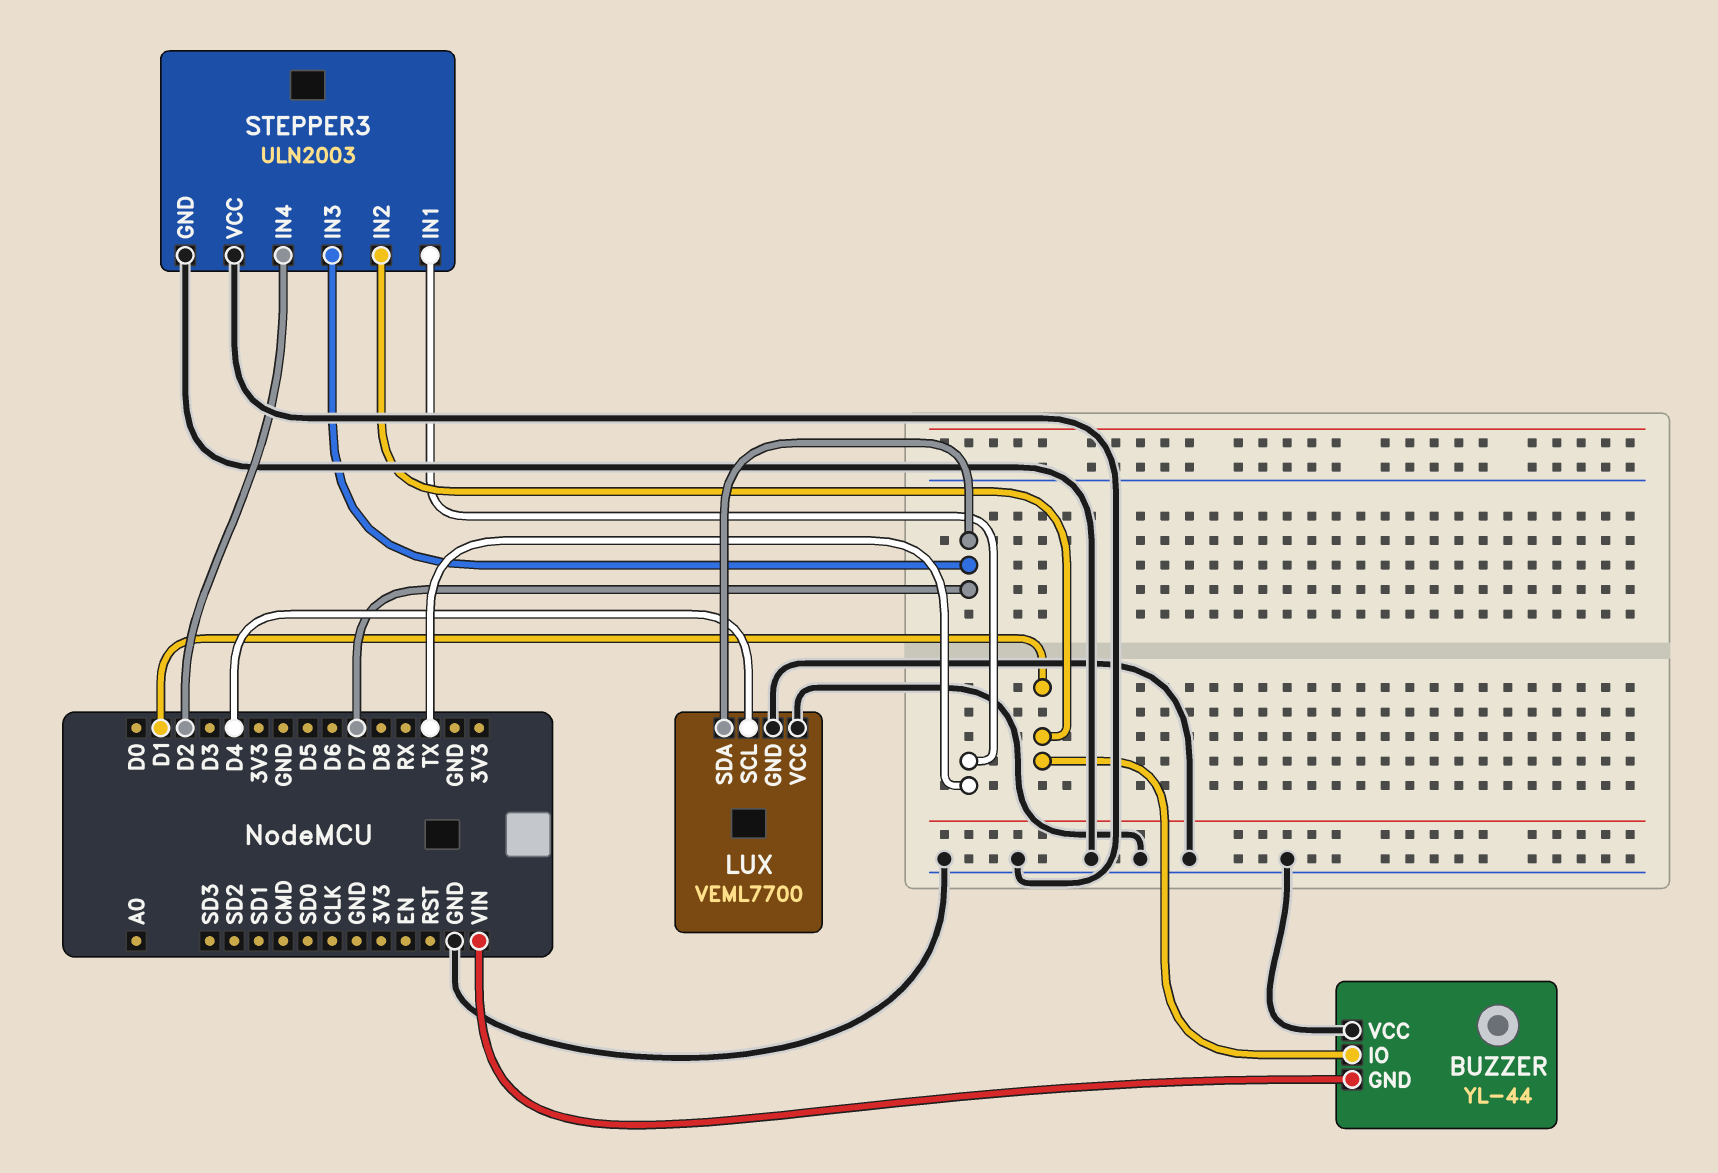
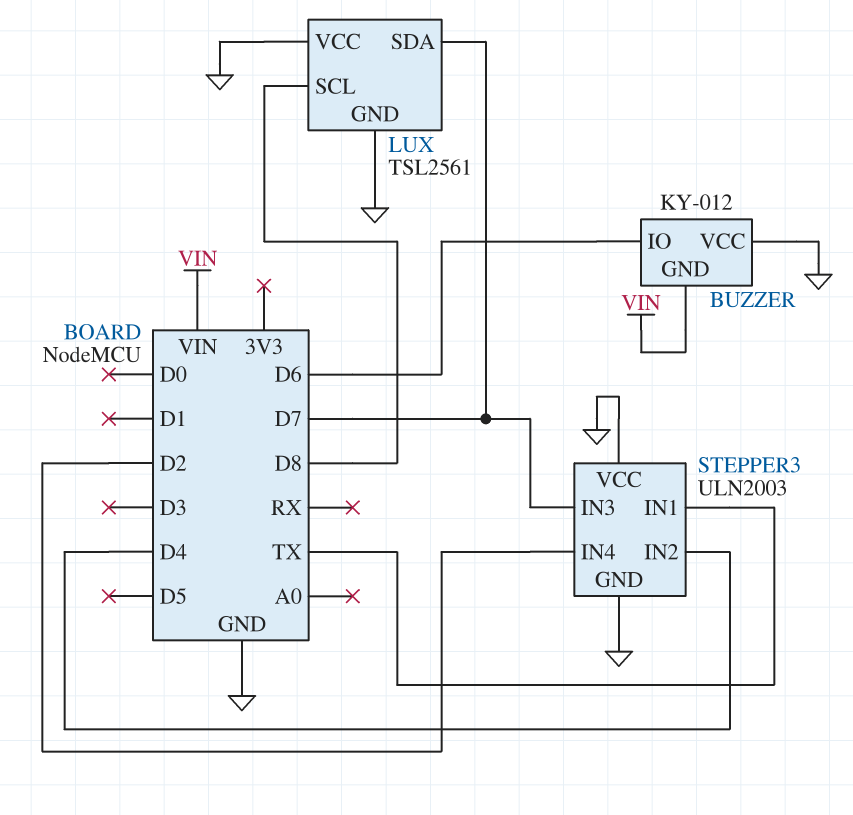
BUZZER: YL-44 -> KY-012
BUZZER pin IO: D1 -> D6
LUX: VEML7700 -> TSL2561
LUX pin SCL: D4 -> D8
STEPPER3 pin IN2: D1 -> D4

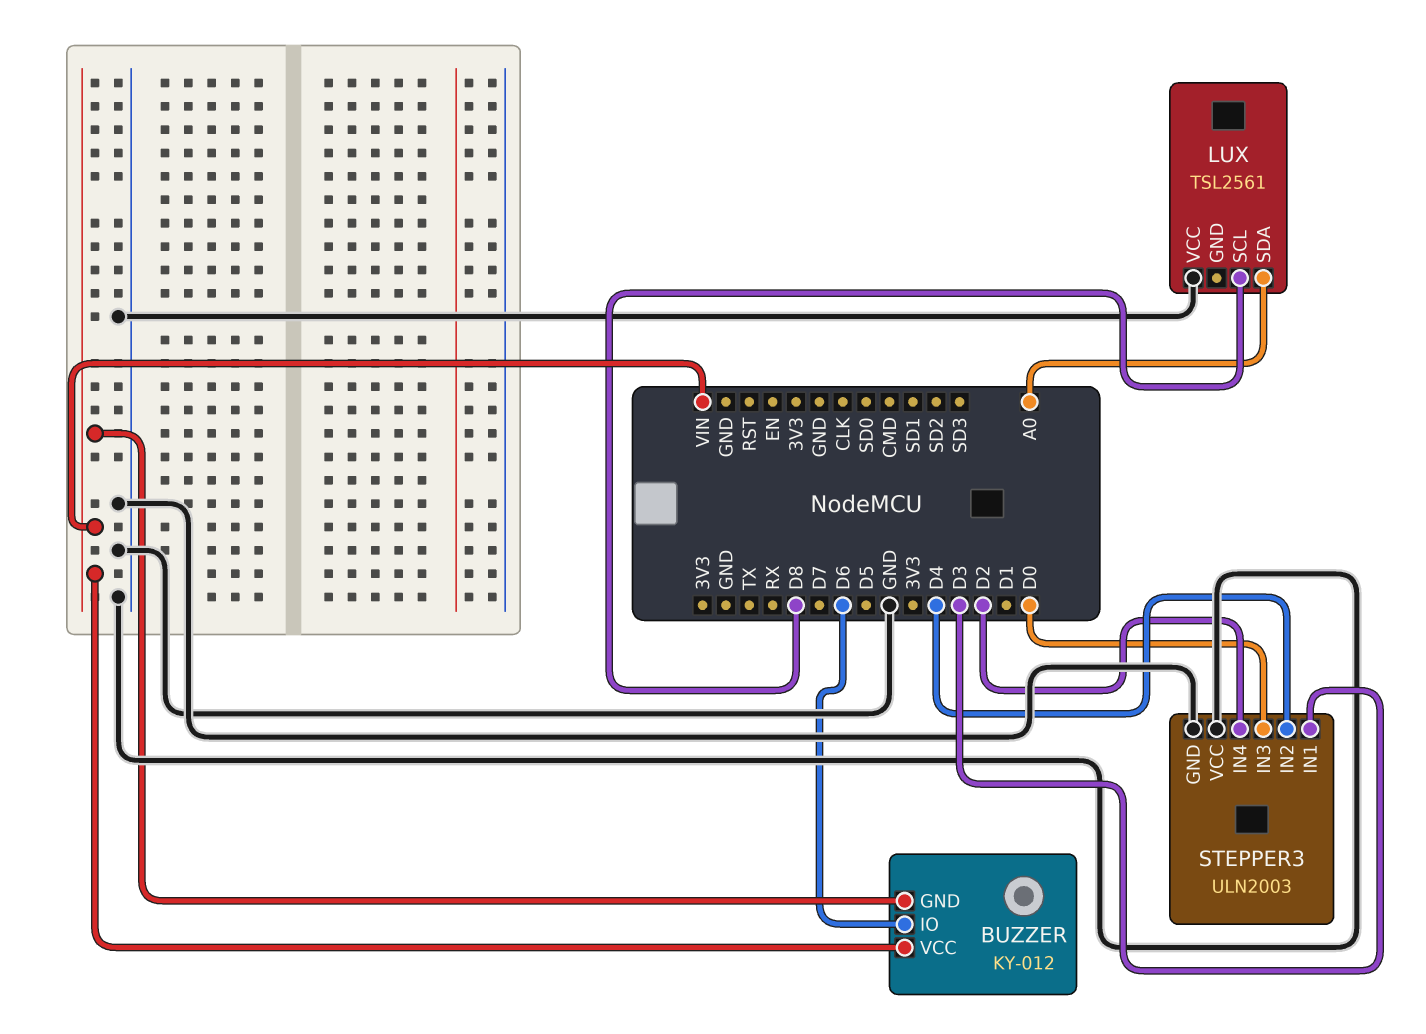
BUZZER pin VCC: GND -> VIN
LUX pin GND: GND -> none
LUX pin SDA: D7 -> A0
STEPPER3 pin IN1: TX -> D3
STEPPER3 pin IN3: D7 -> D0

